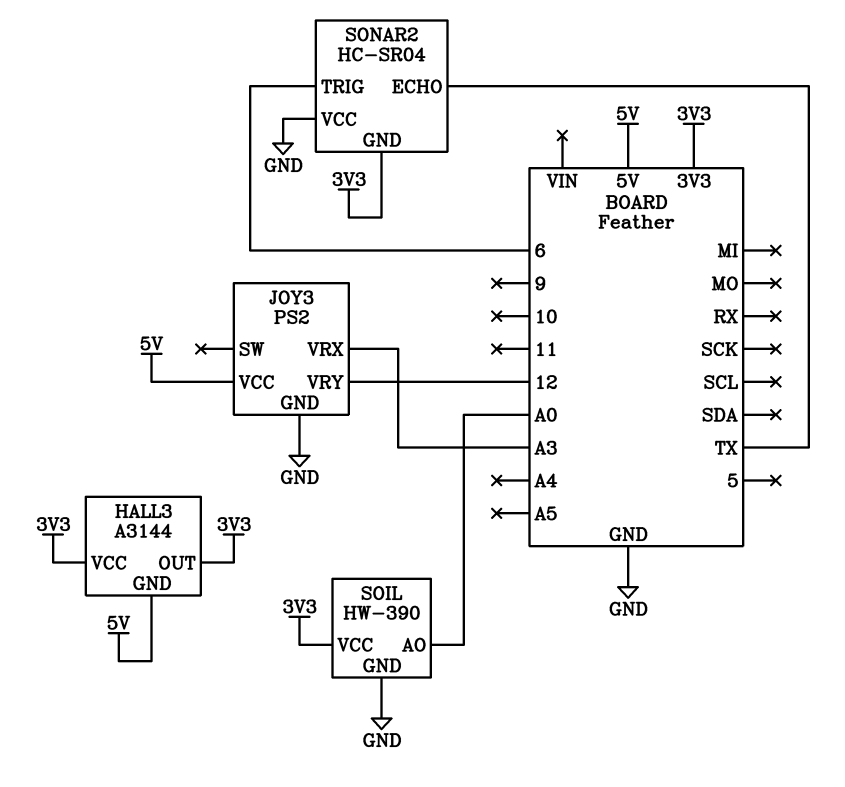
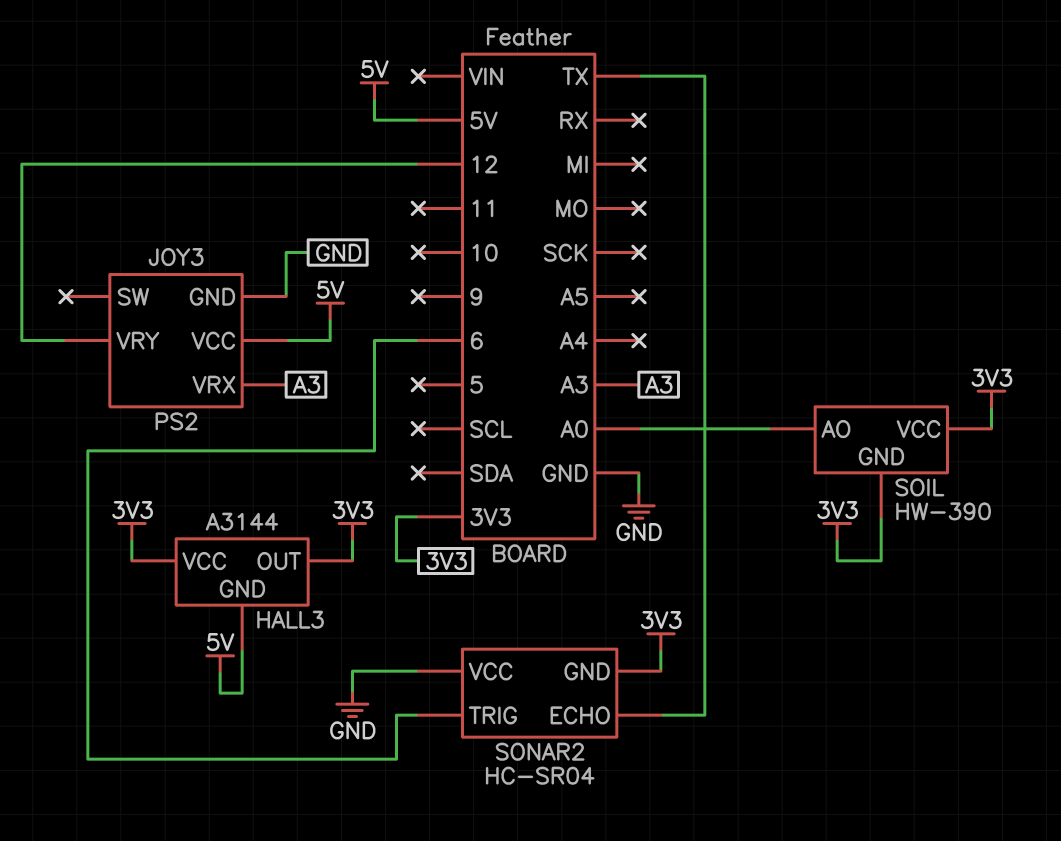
SOIL pin GND: GND -> 3V3

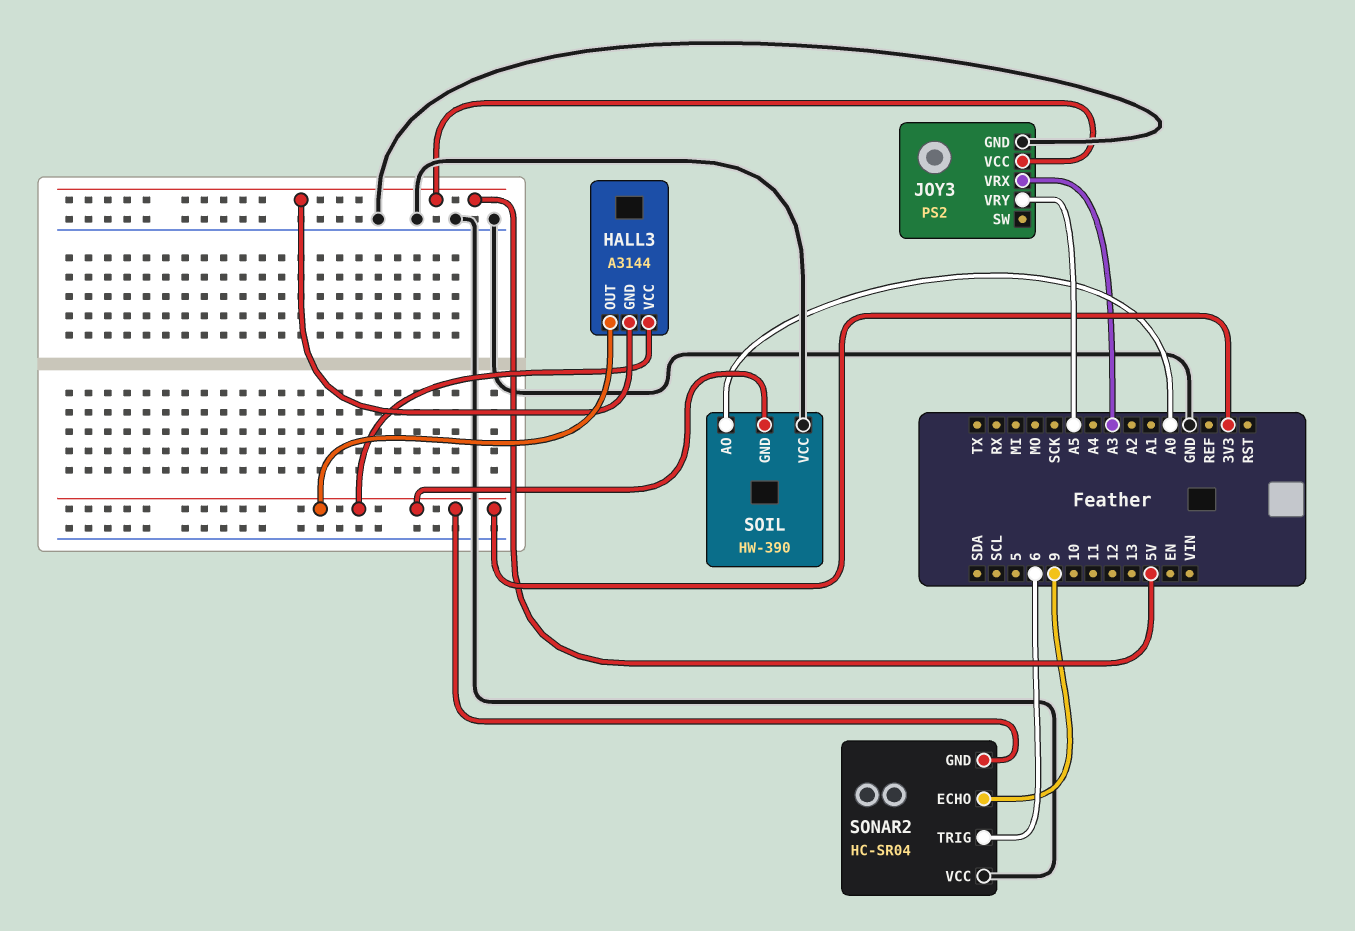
JOY3 pin VRY: 12 -> A5
SOIL pin VCC: 3V3 -> GND
SONAR2 pin ECHO: TX -> 9

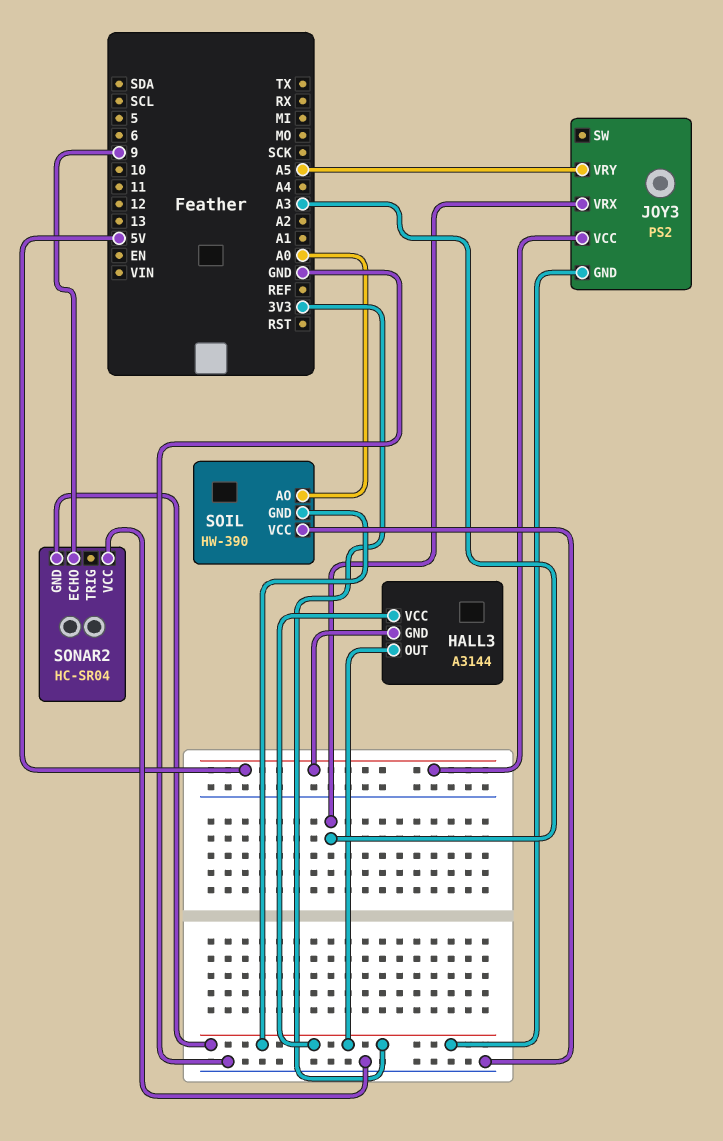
JOY3 pin GND: GND -> 3V3
SONAR2 pin TRIG: 6 -> none

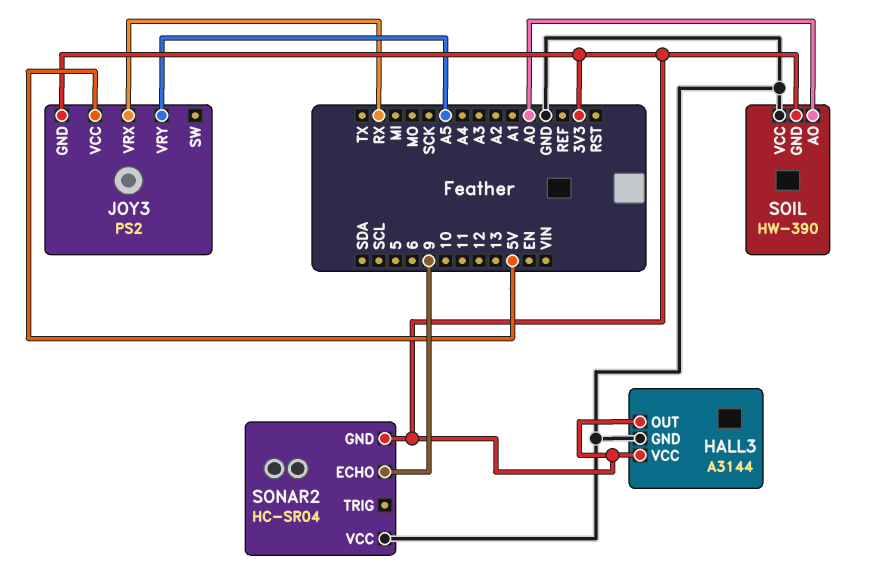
HALL3 pin GND: 5V -> GND
JOY3 pin VRX: A3 -> RX

